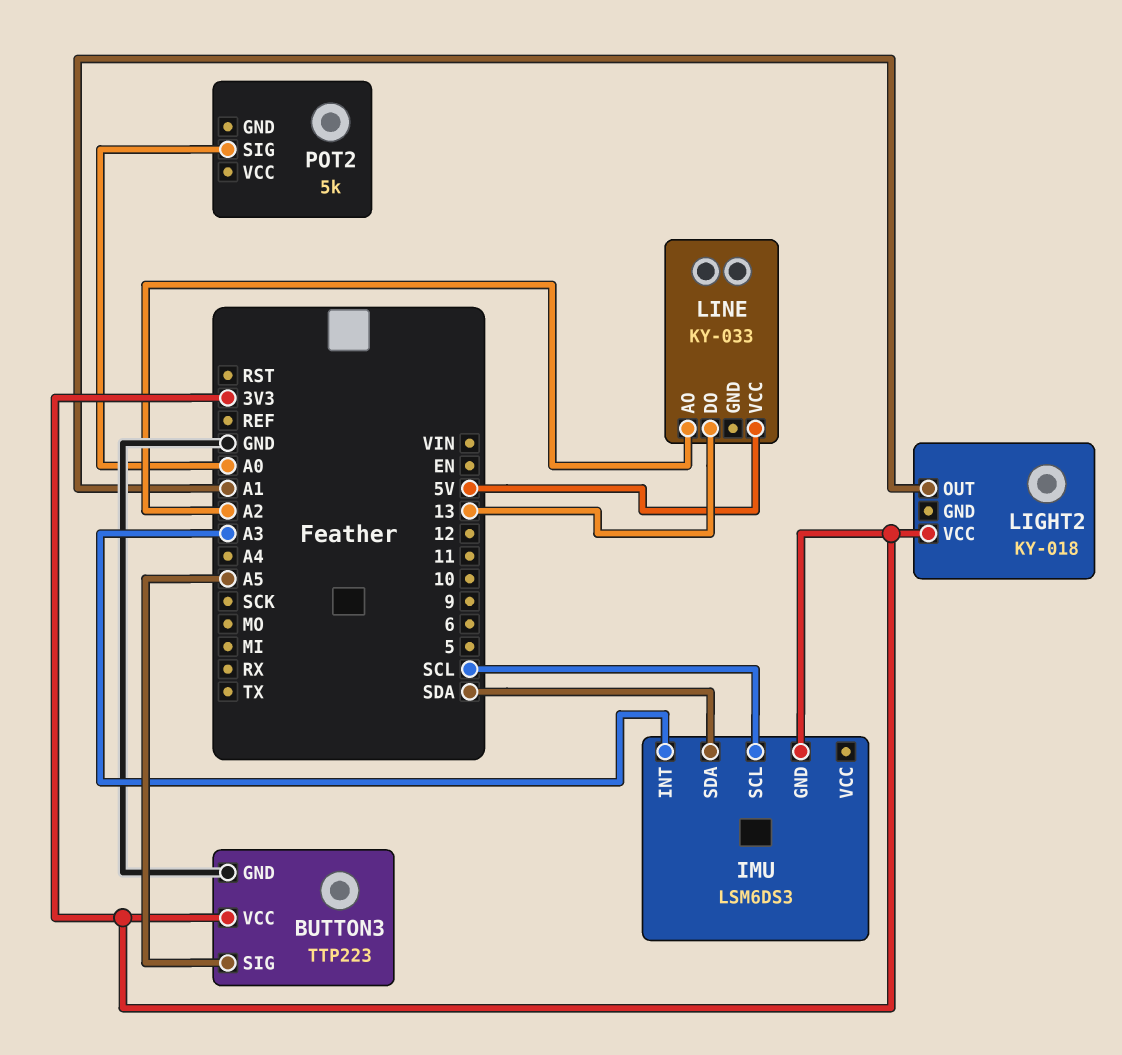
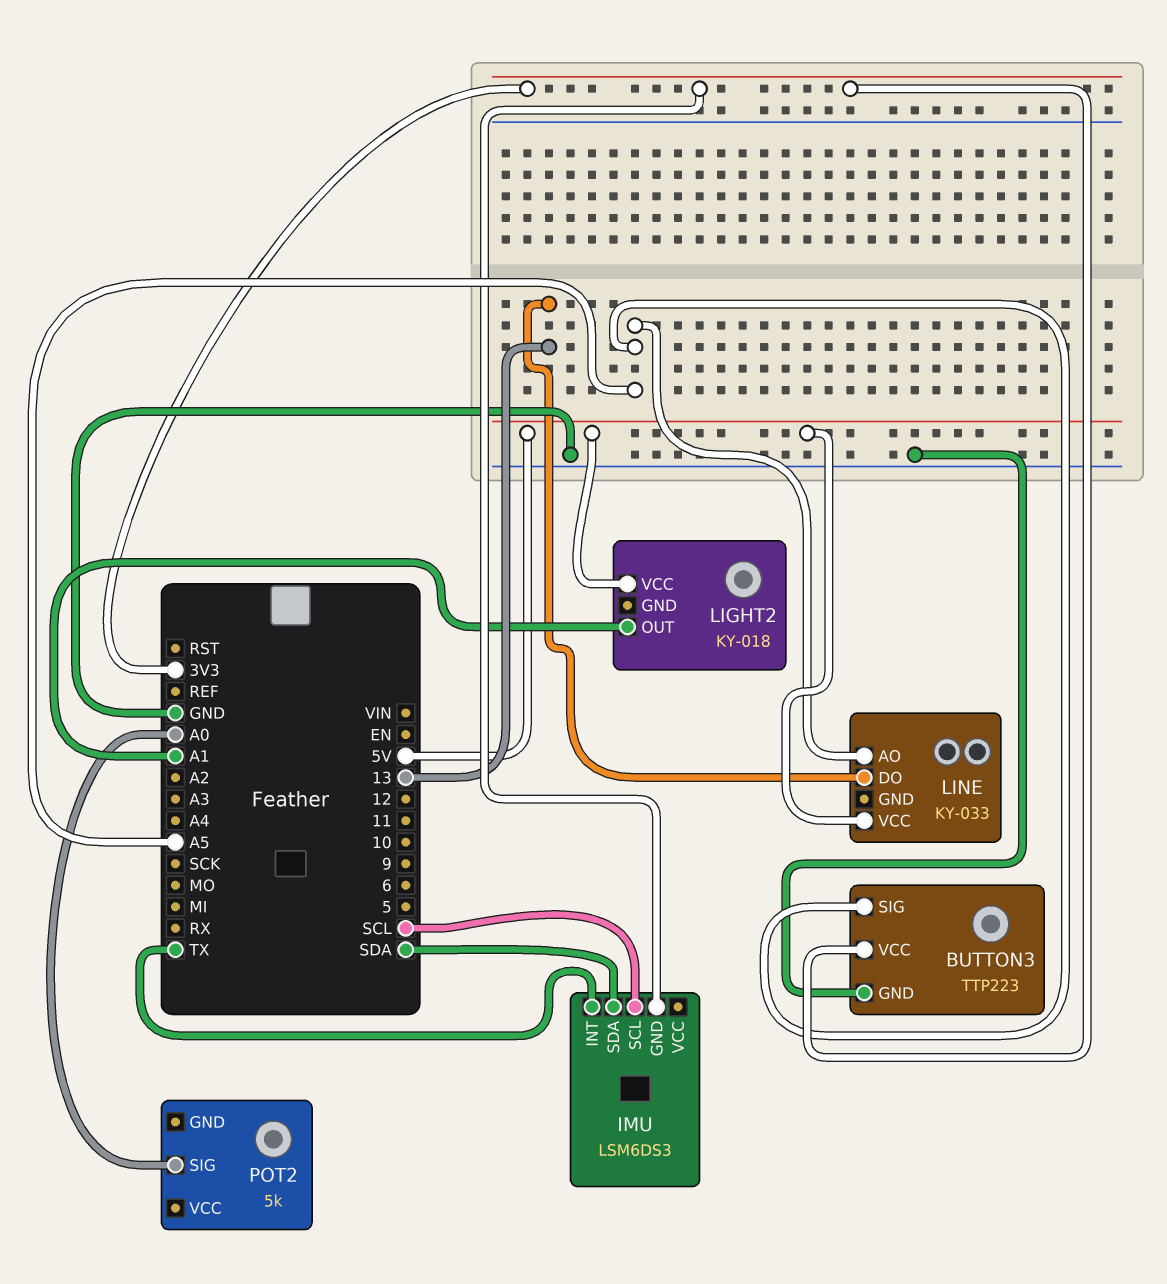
IMU pin INT: A3 -> TX
LIGHT2 pin VCC: 3V3 -> 5V
LINE pin AO: A2 -> A5

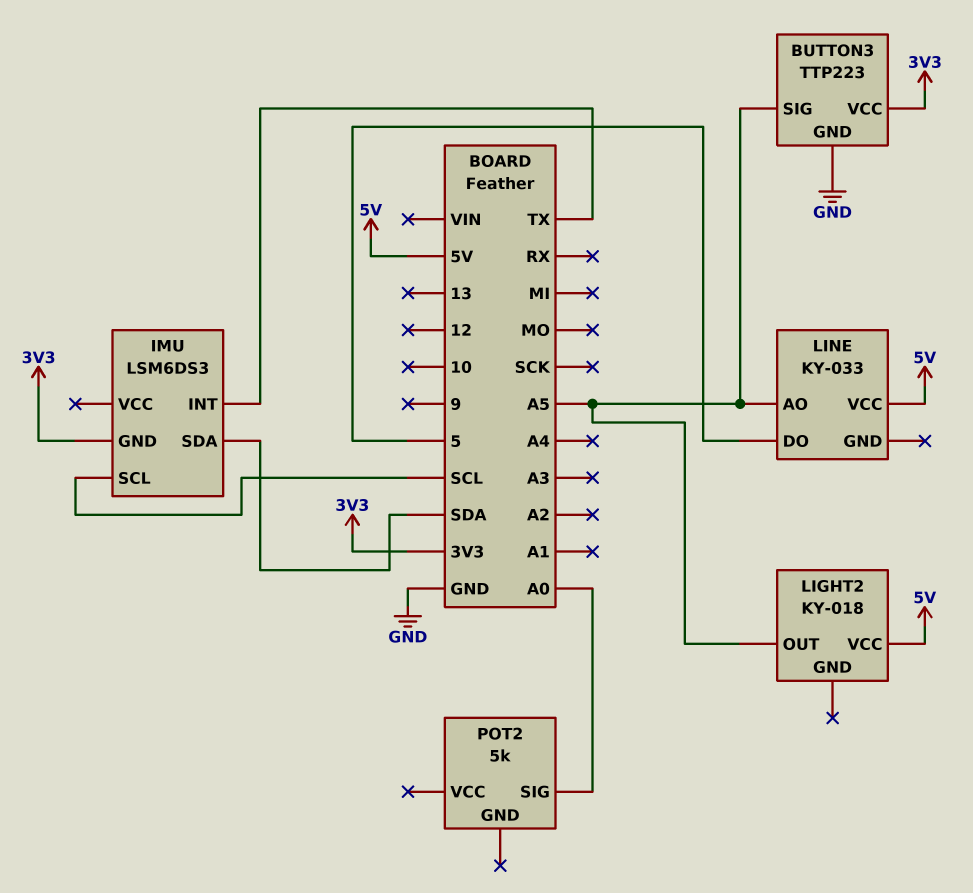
LIGHT2 pin OUT: A1 -> A5
LINE pin DO: 13 -> 5

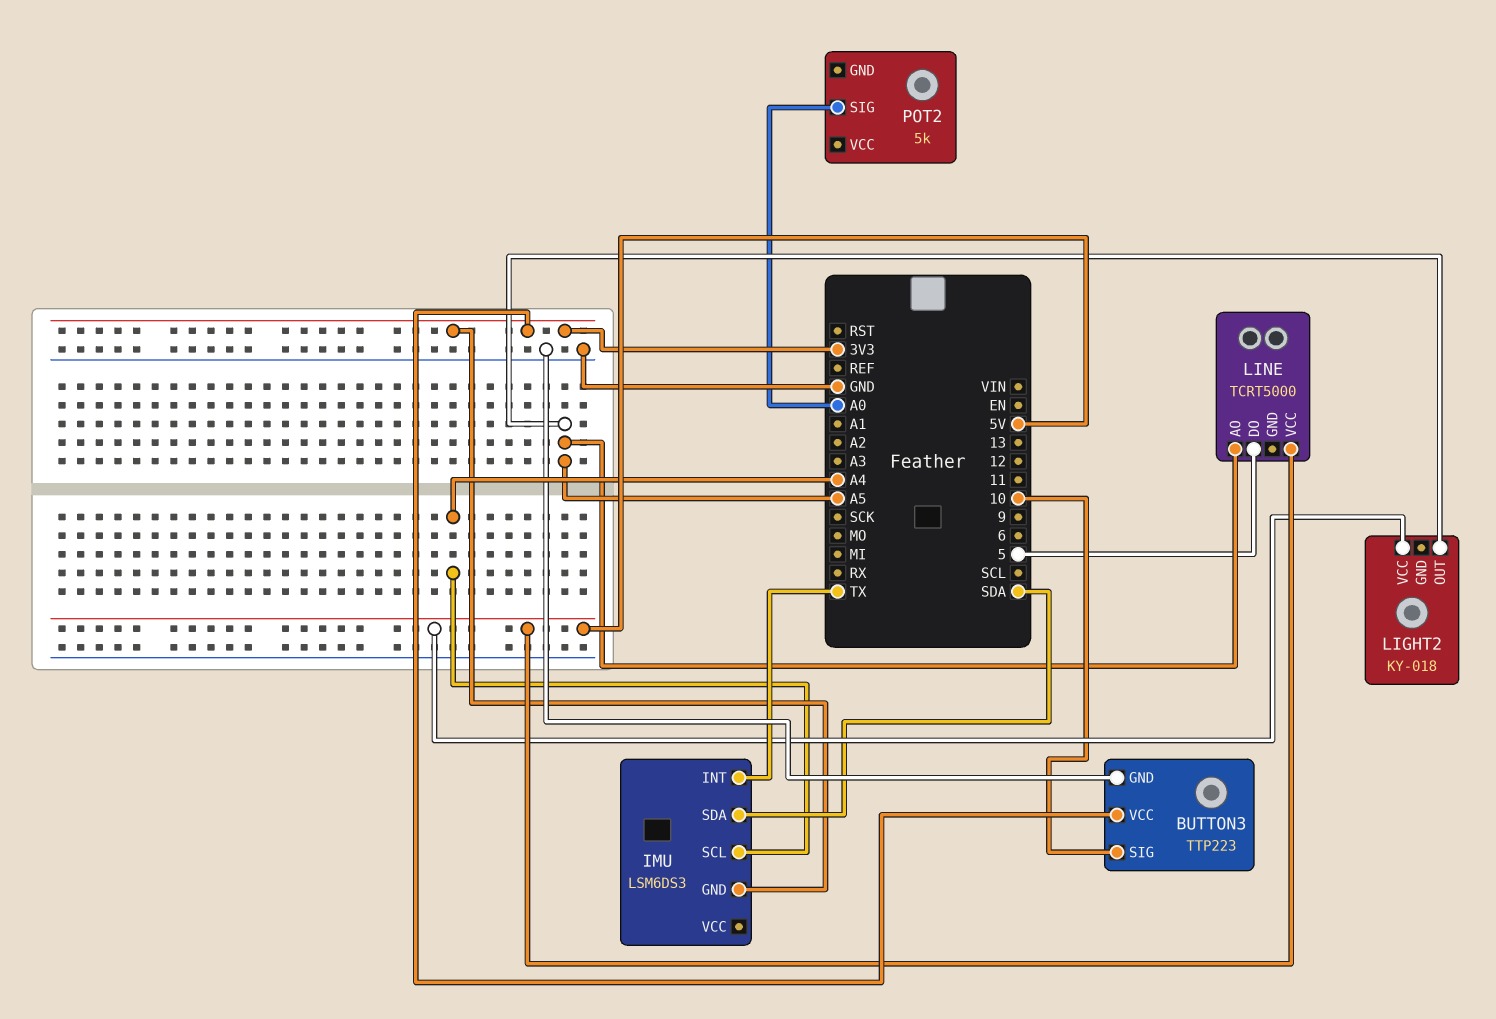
BUTTON3 pin SIG: A5 -> 10
IMU pin SCL: SCL -> A4
LINE: KY-033 -> TCRT5000

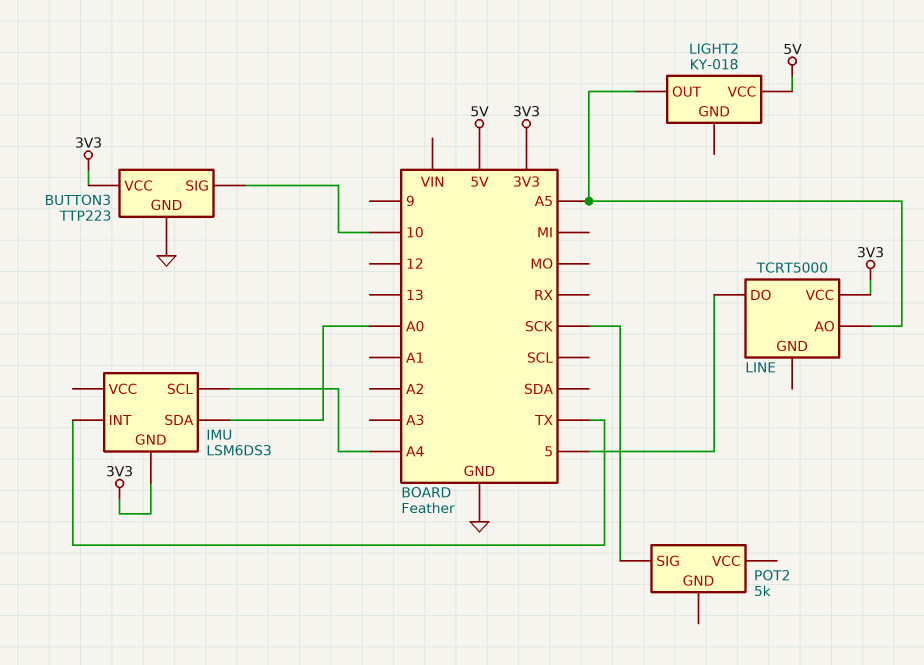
IMU pin SDA: SDA -> A0
LINE pin VCC: 5V -> 3V3
POT2 pin SIG: A0 -> SCK

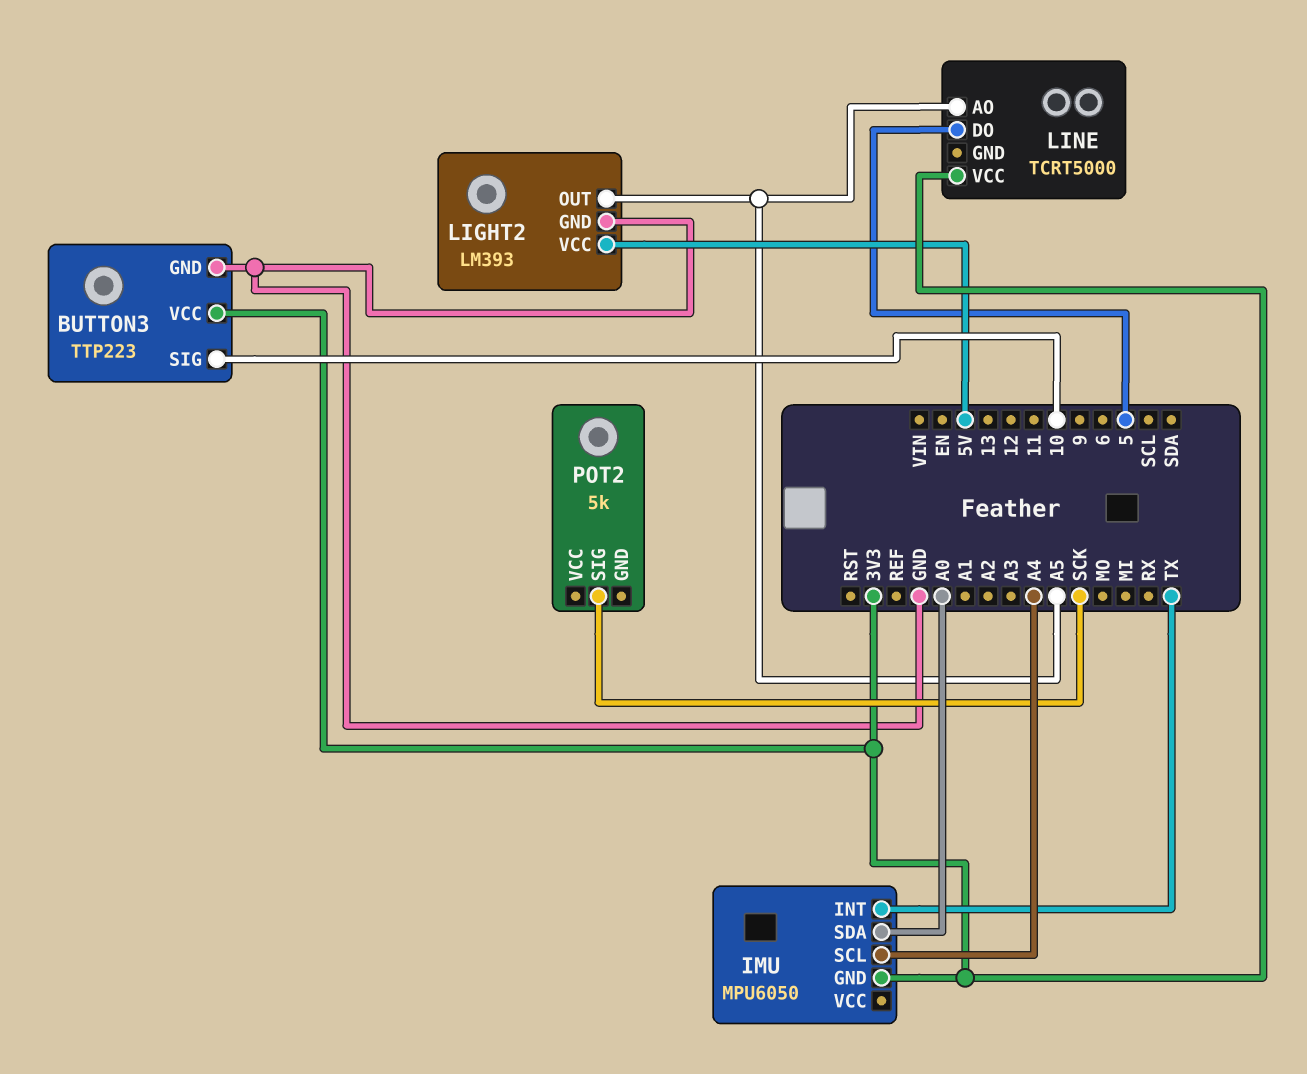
IMU: LSM6DS3 -> MPU6050
LIGHT2: KY-018 -> LM393
LIGHT2 pin GND: none -> GND

